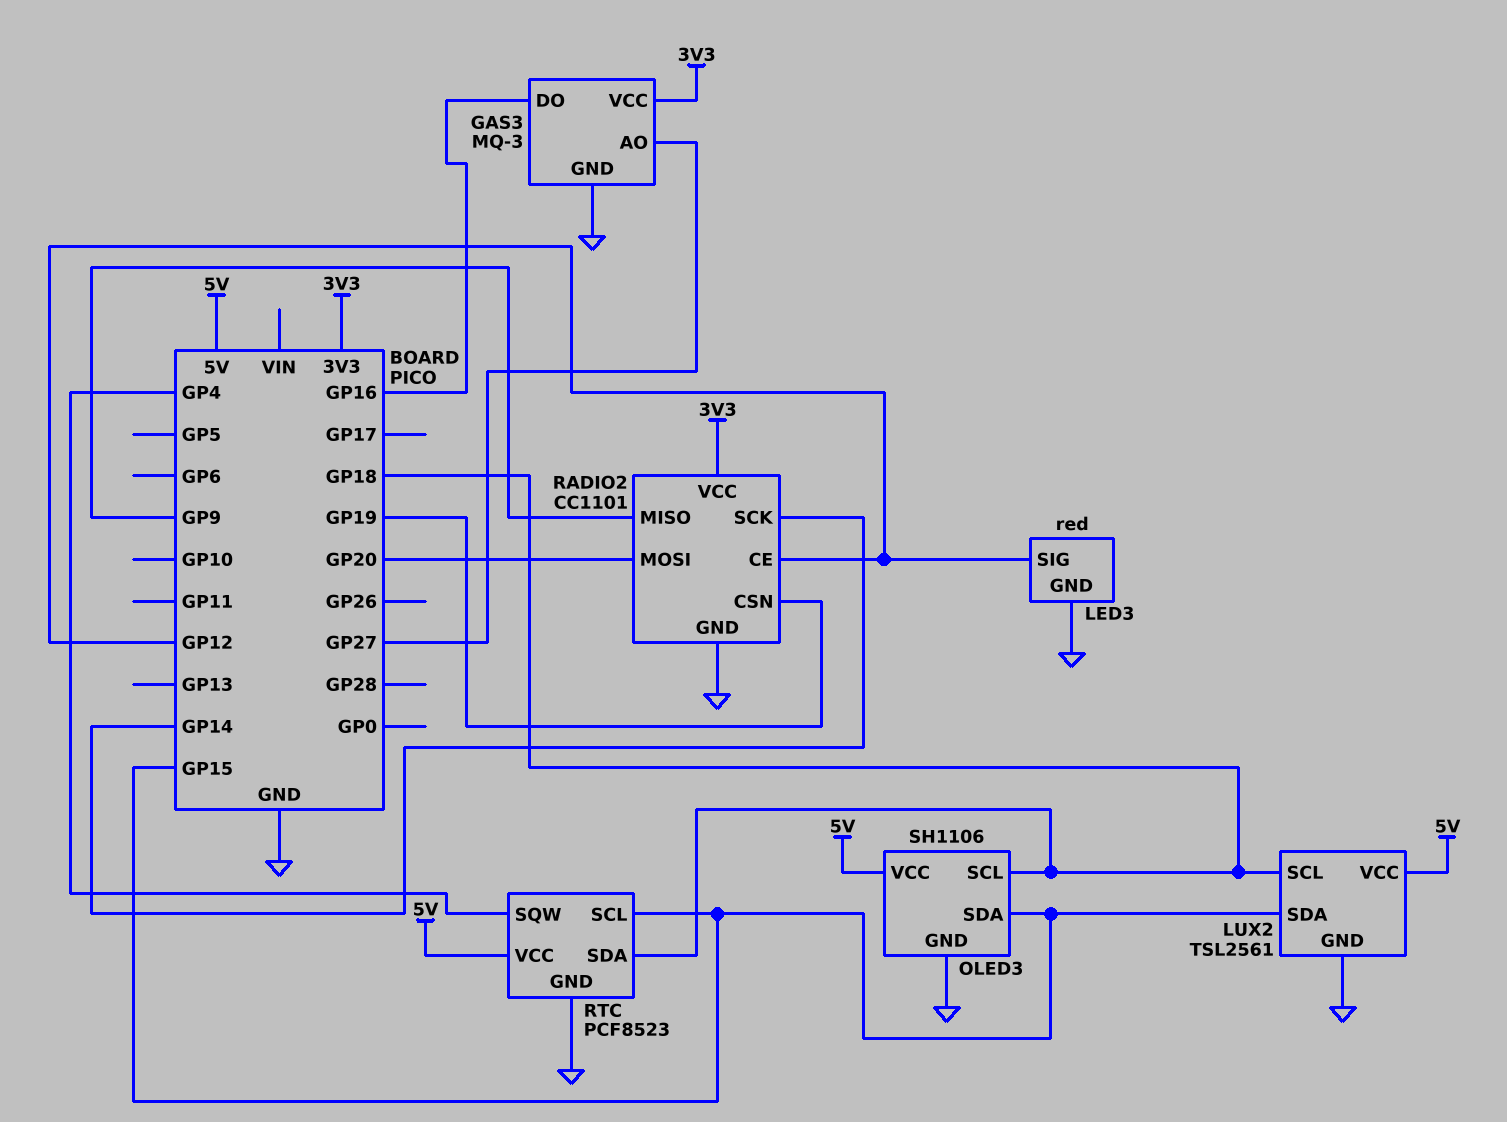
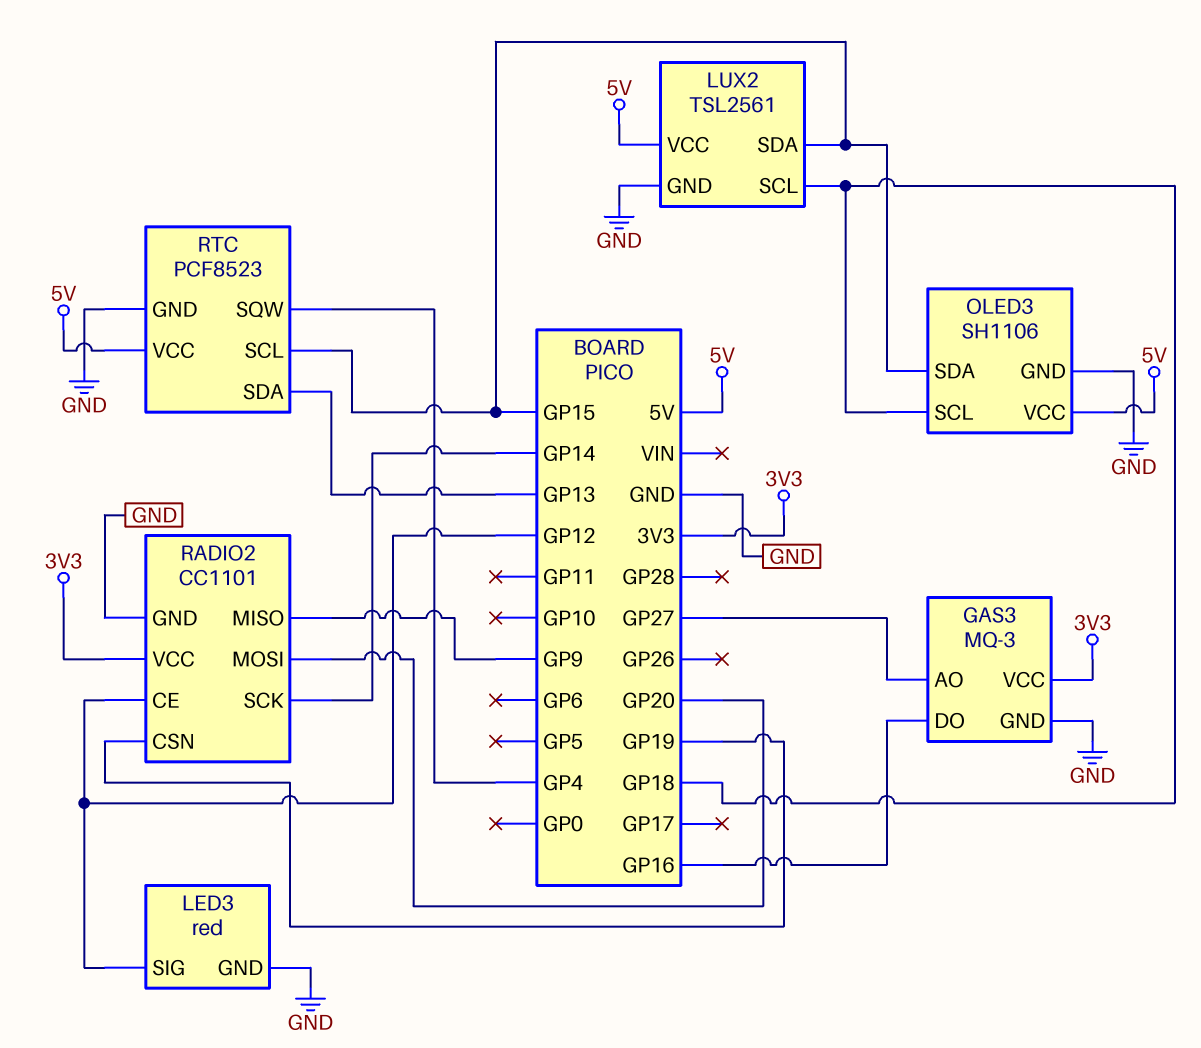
RTC pin SDA: GP18 -> GP13

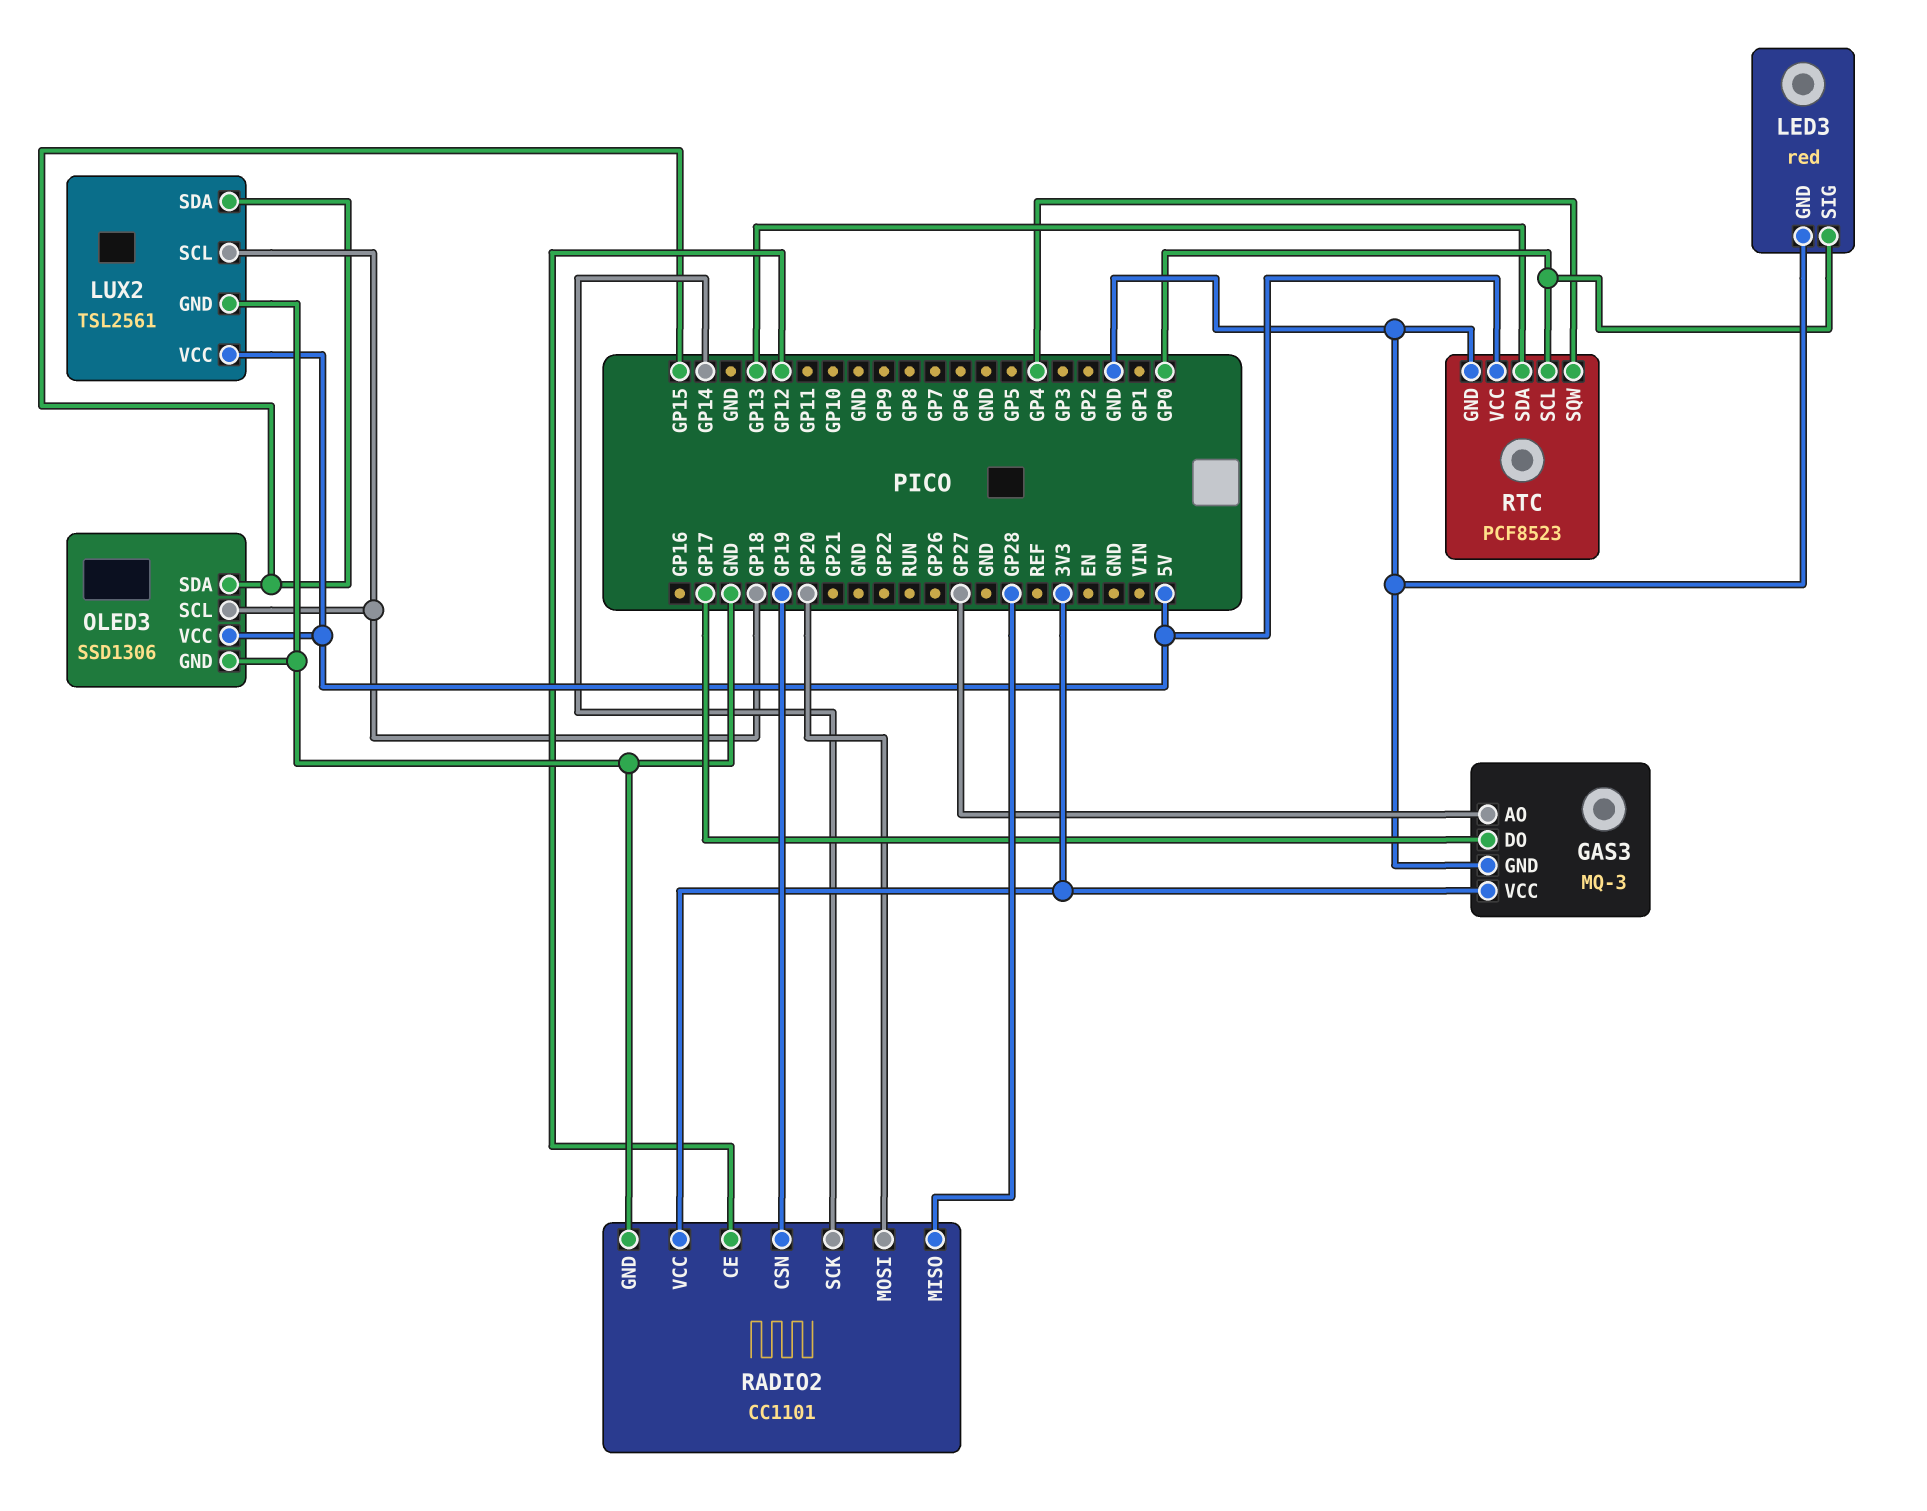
GAS3 pin DO: GP16 -> GP17
LED3 pin SIG: GP12 -> GP0
OLED3: SH1106 -> SSD1306
RADIO2 pin MISO: GP9 -> GP28
RTC pin SCL: GP15 -> GP0

